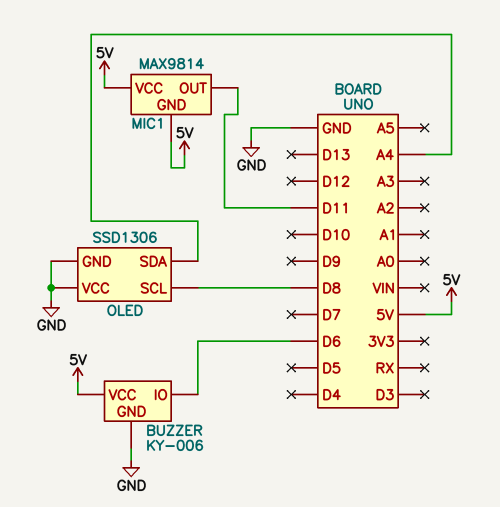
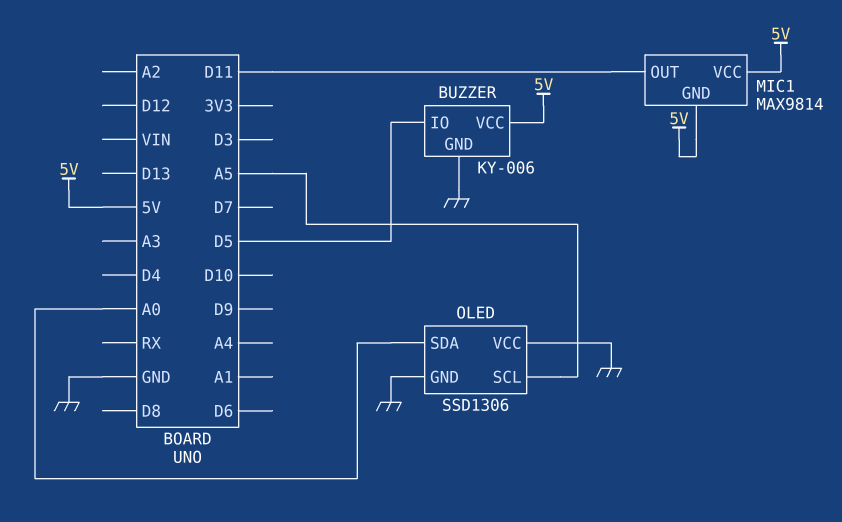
BUZZER pin IO: D6 -> D5
OLED pin SCL: D8 -> A5
OLED pin SDA: A4 -> A0

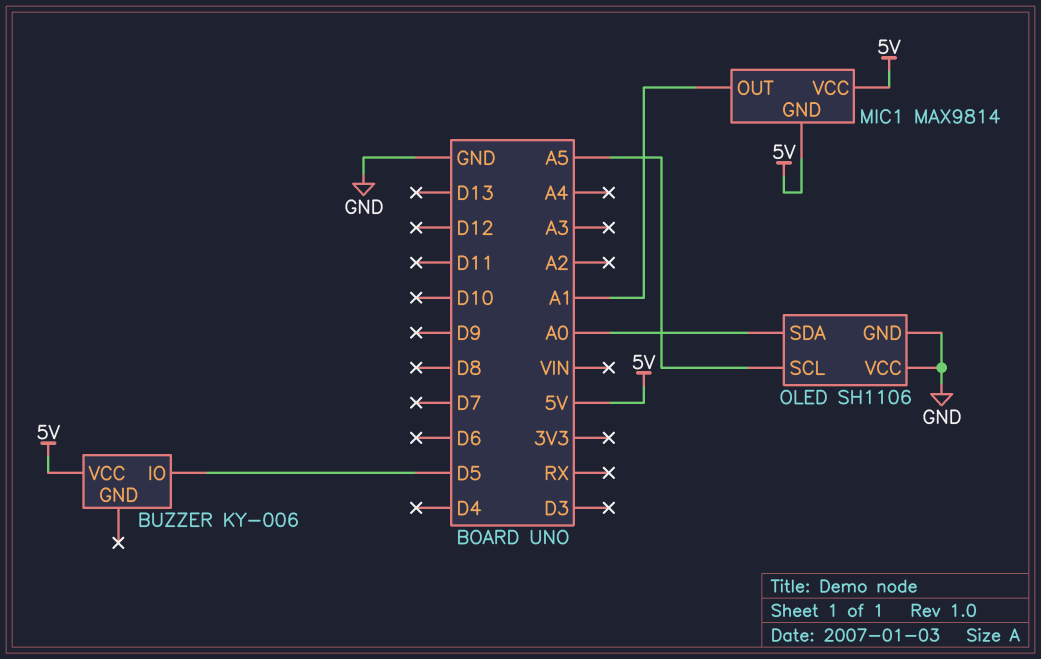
BUZZER pin GND: GND -> none
MIC1 pin OUT: D11 -> A1
OLED: SSD1306 -> SH1106

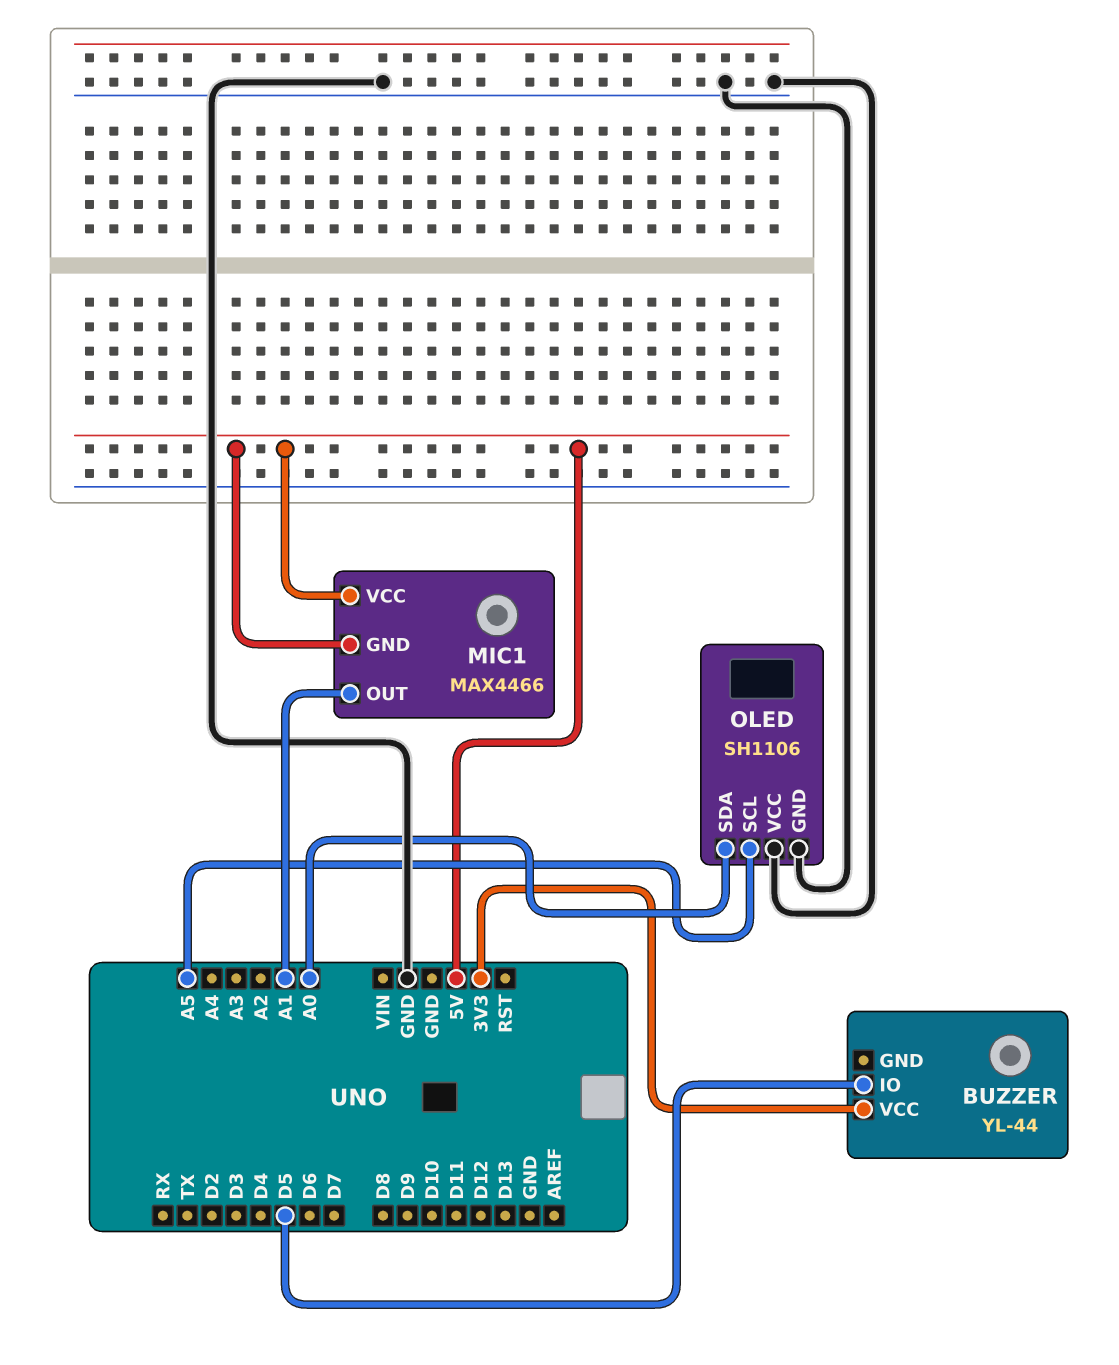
BUZZER: KY-006 -> YL-44
BUZZER pin VCC: 5V -> 3V3
MIC1: MAX9814 -> MAX4466

